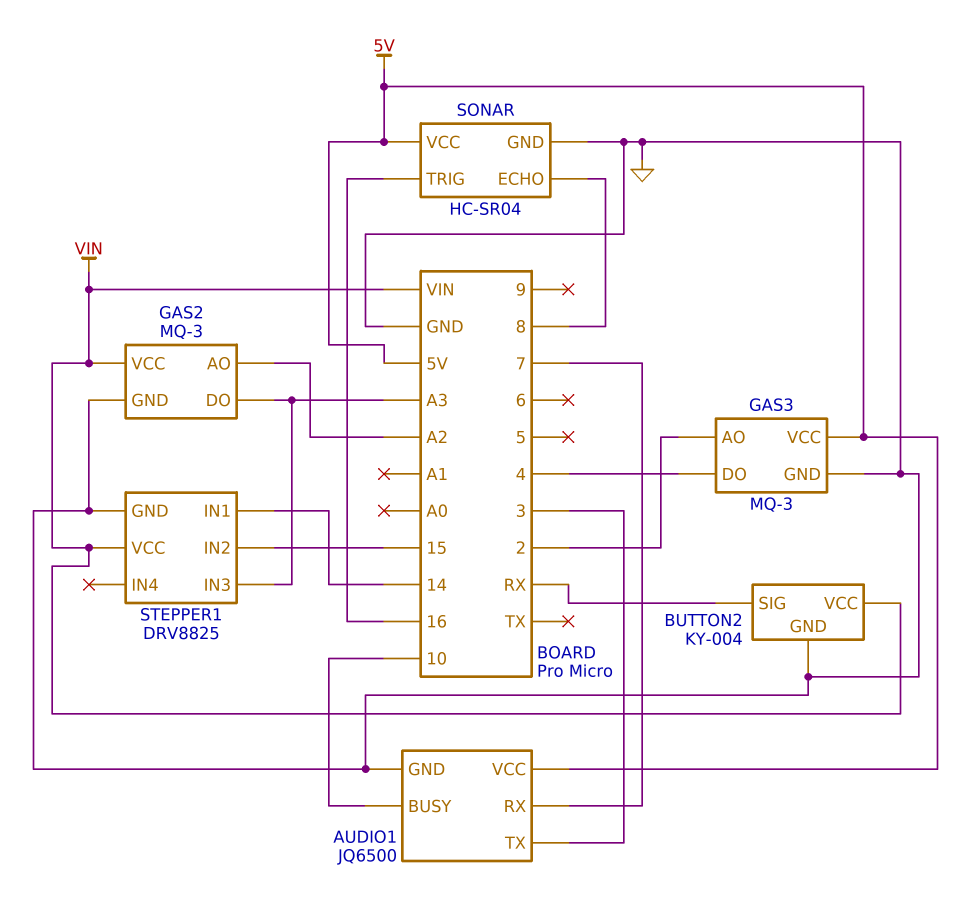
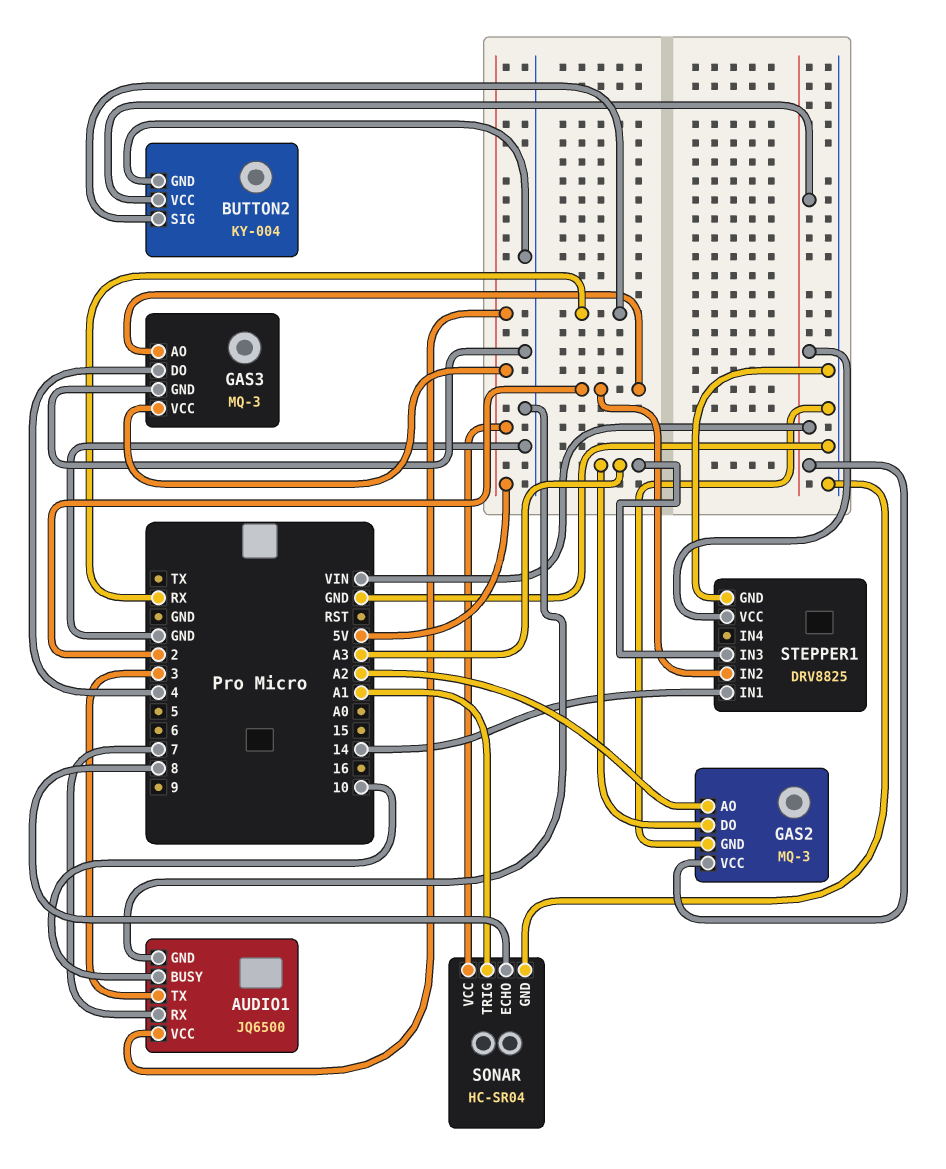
SONAR pin TRIG: 16 -> A1
STEPPER1 pin IN2: 15 -> 2

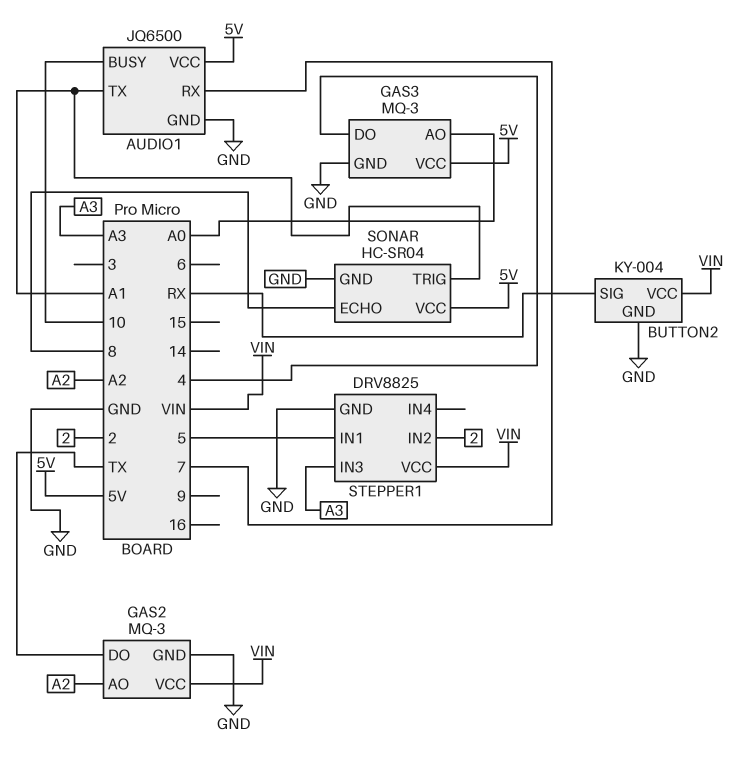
AUDIO1 pin TX: 3 -> A1
GAS2 pin DO: A3 -> TX
GAS3 pin AO: 2 -> A0
STEPPER1 pin IN1: 14 -> 5

